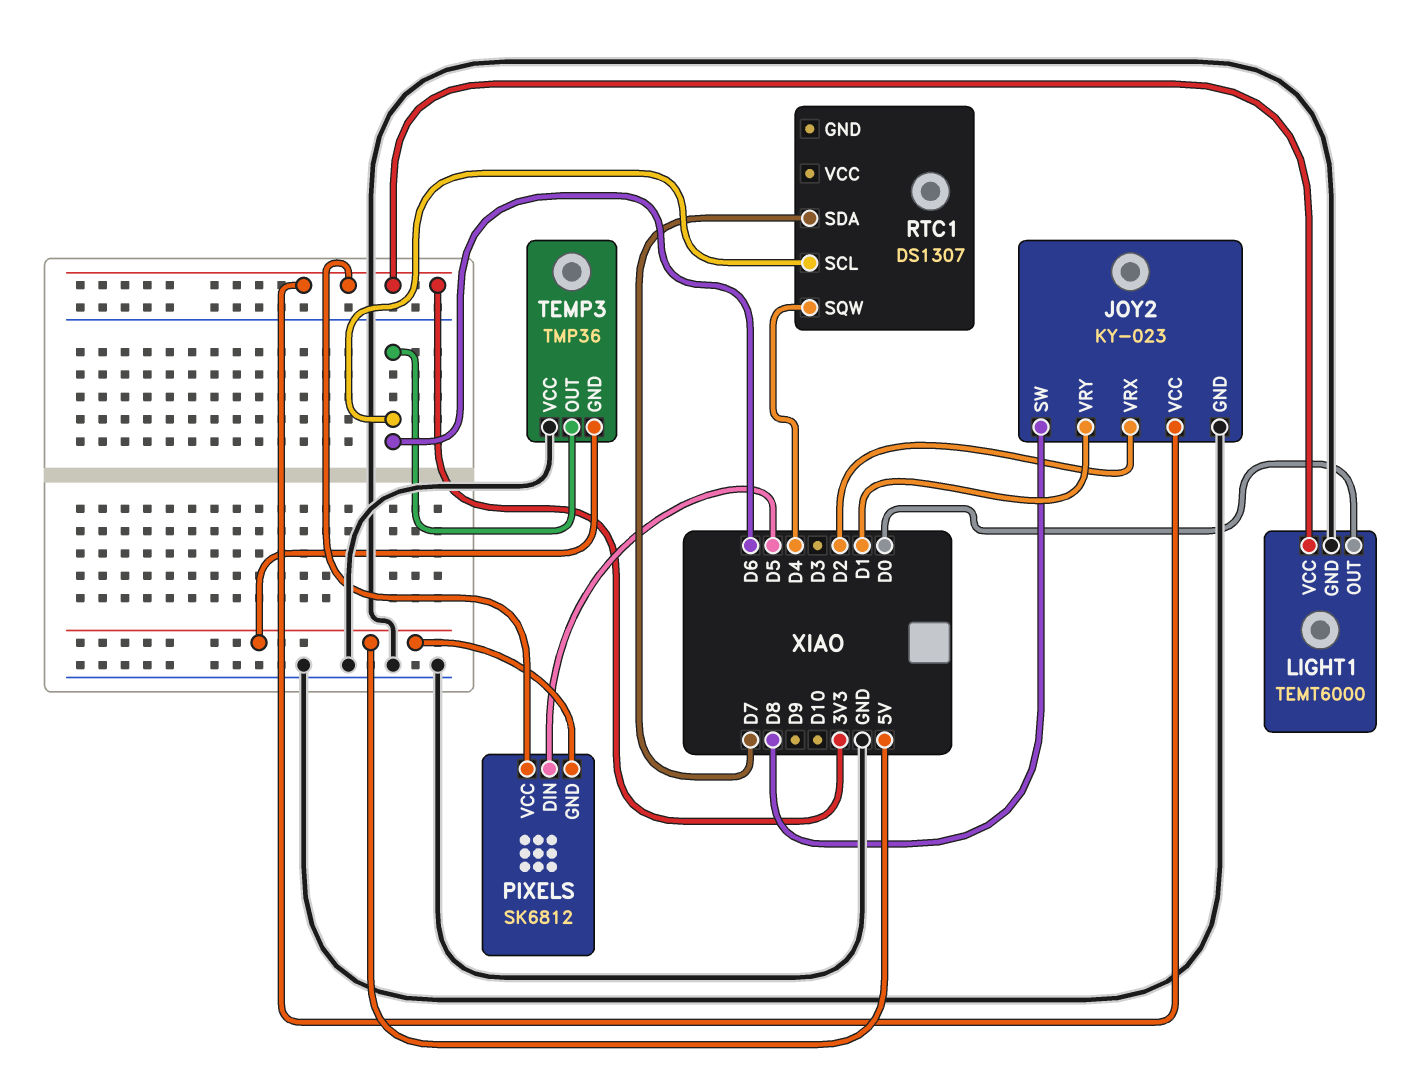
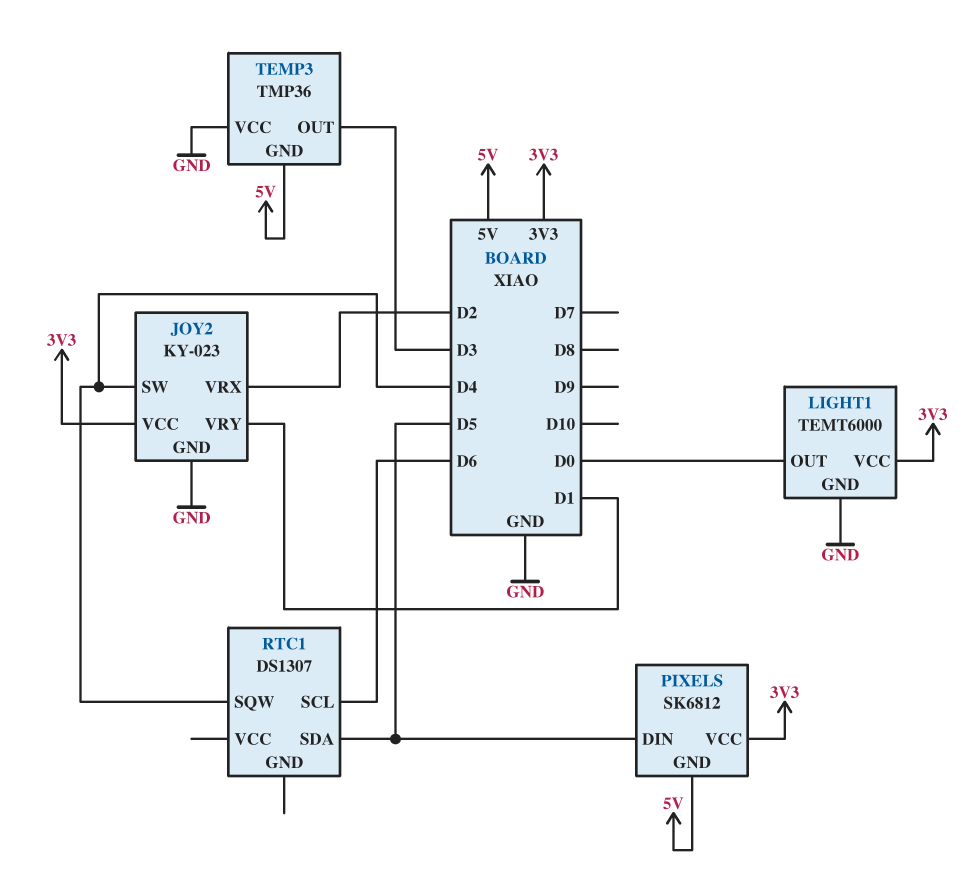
JOY2 pin SW: D8 -> D4
RTC1 pin SDA: D7 -> D5
TEMP3 pin OUT: D6 -> D3

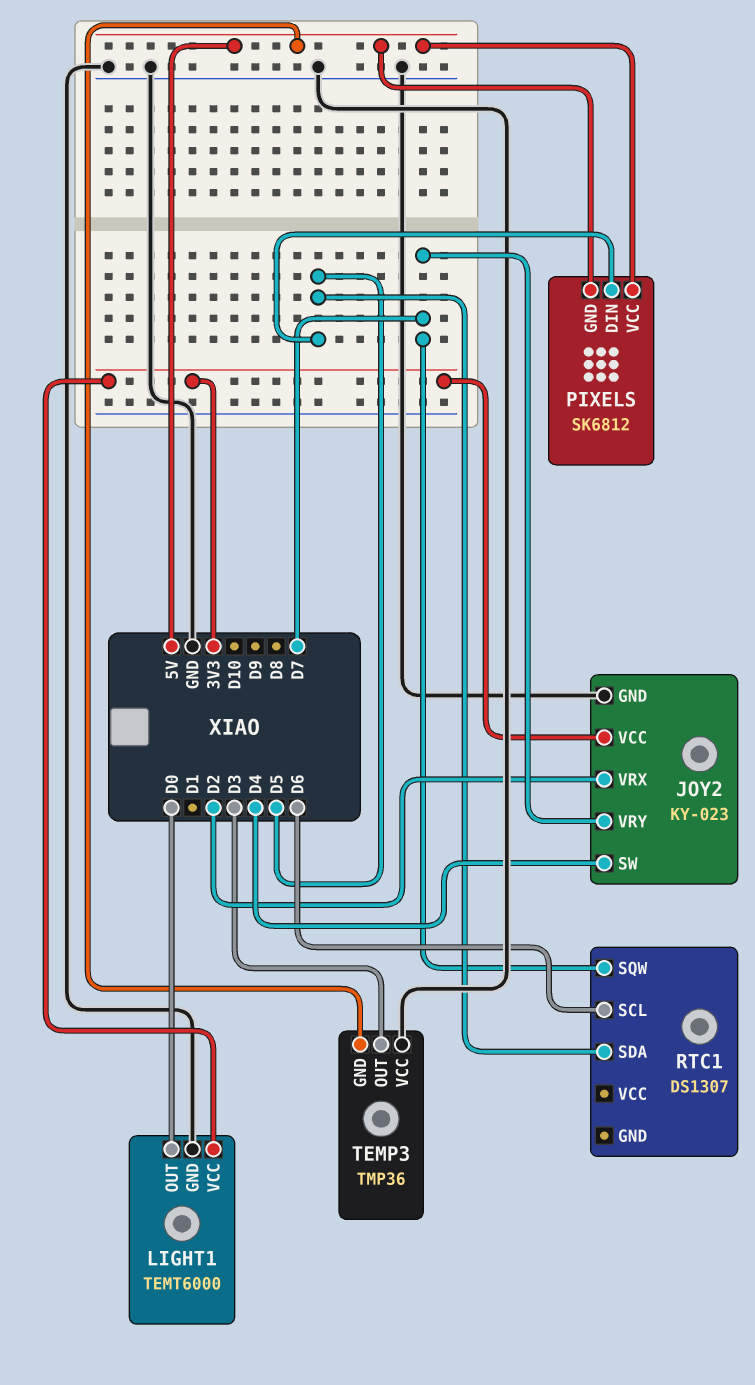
JOY2 pin VRY: D1 -> D7
PIXELS pin VCC: 3V3 -> 5V
RTC1 pin SQW: D4 -> D7

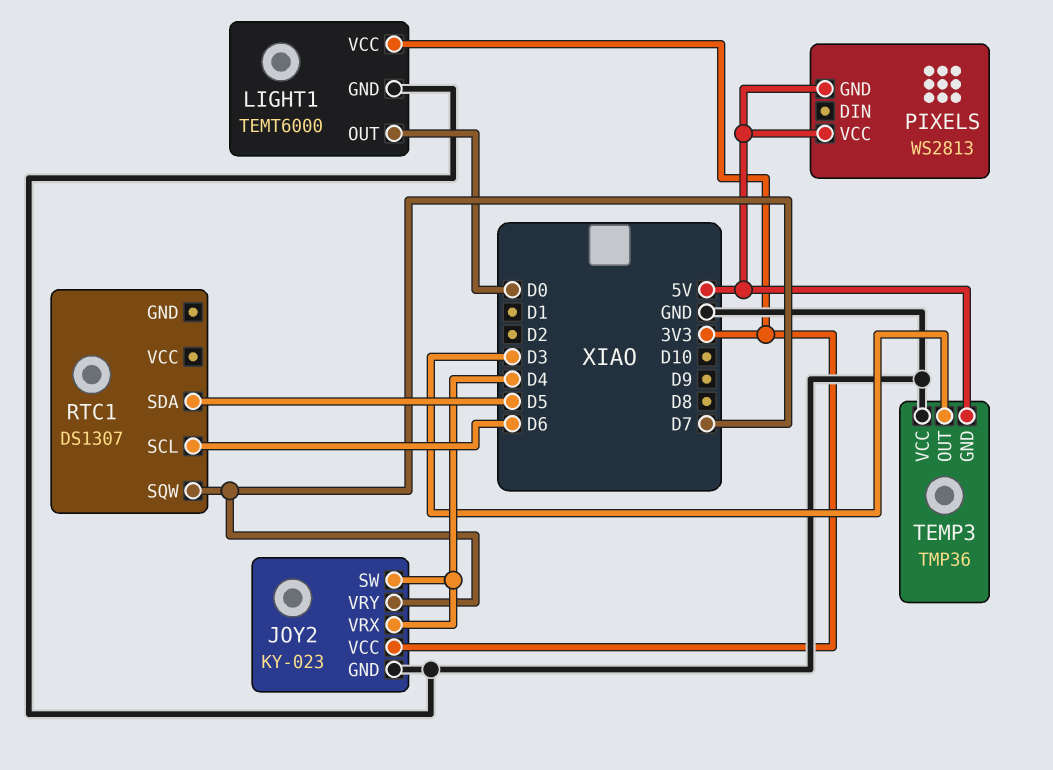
JOY2 pin VRX: D2 -> D4
PIXELS: SK6812 -> WS2813
PIXELS pin DIN: D5 -> none

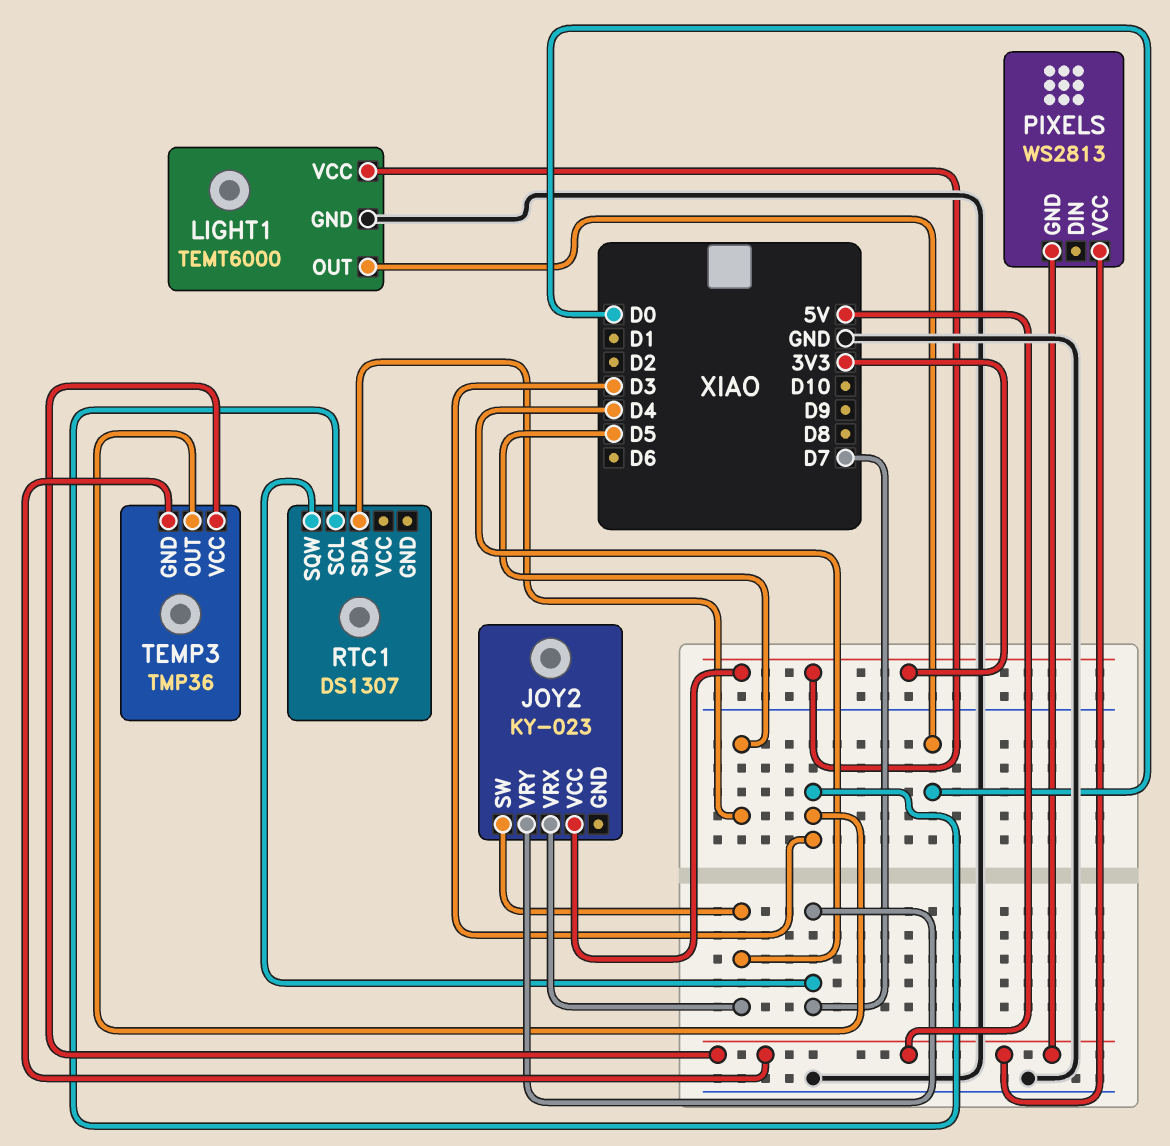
JOY2 pin GND: GND -> none
RTC1 pin SCL: D6 -> D3
TEMP3 pin VCC: GND -> 5V

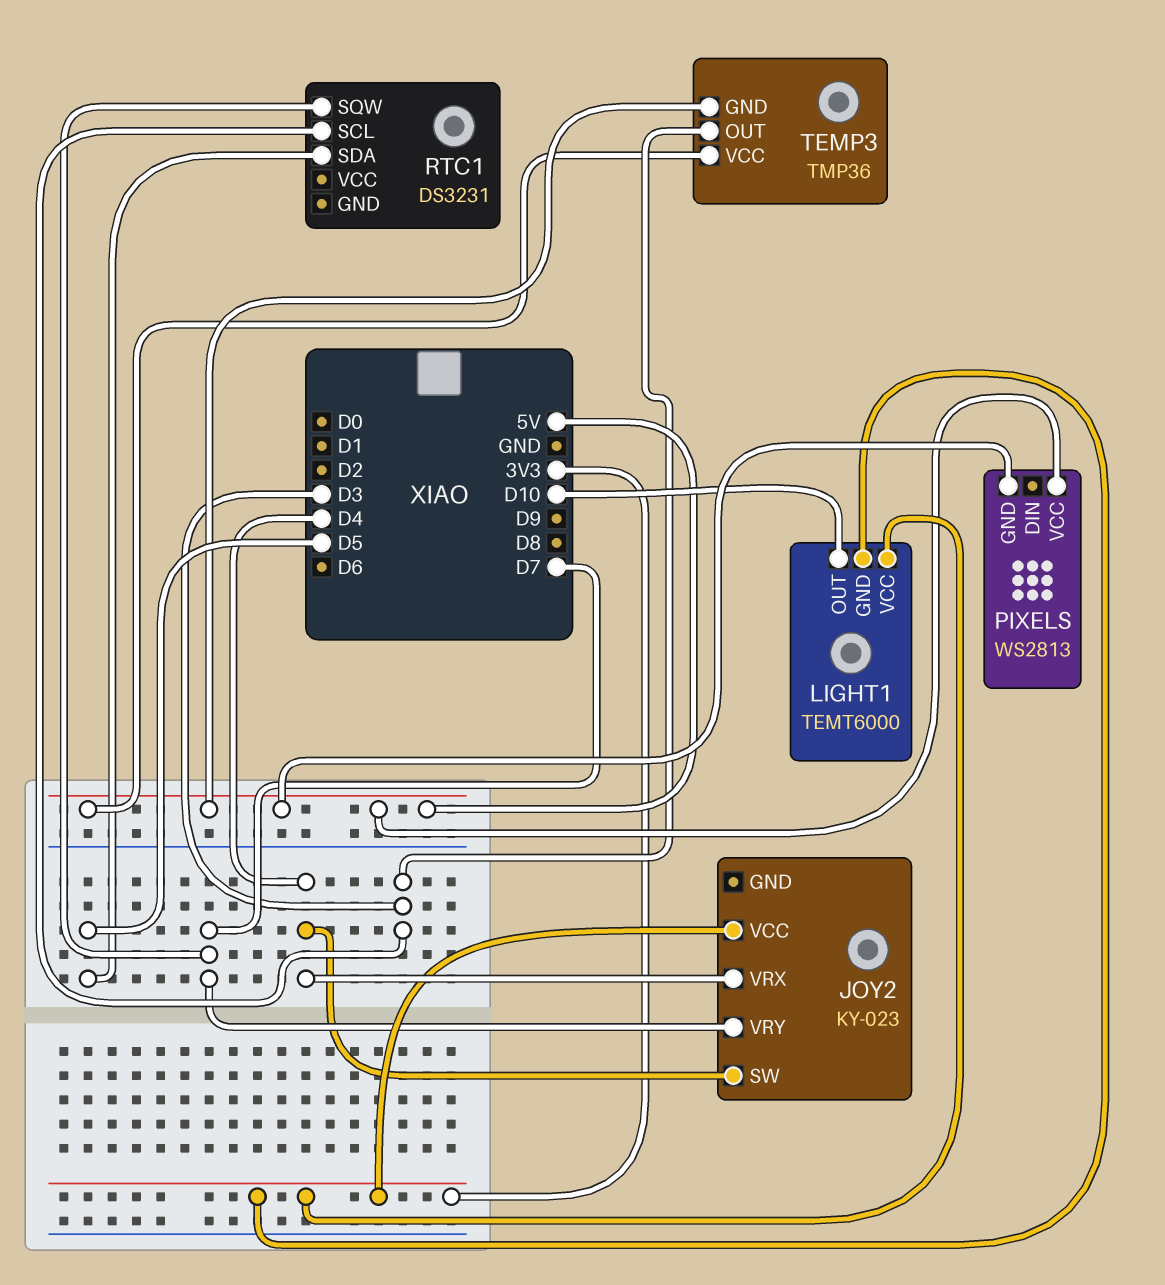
LIGHT1 pin GND: GND -> 3V3
LIGHT1 pin OUT: D0 -> D10
RTC1: DS1307 -> DS3231

